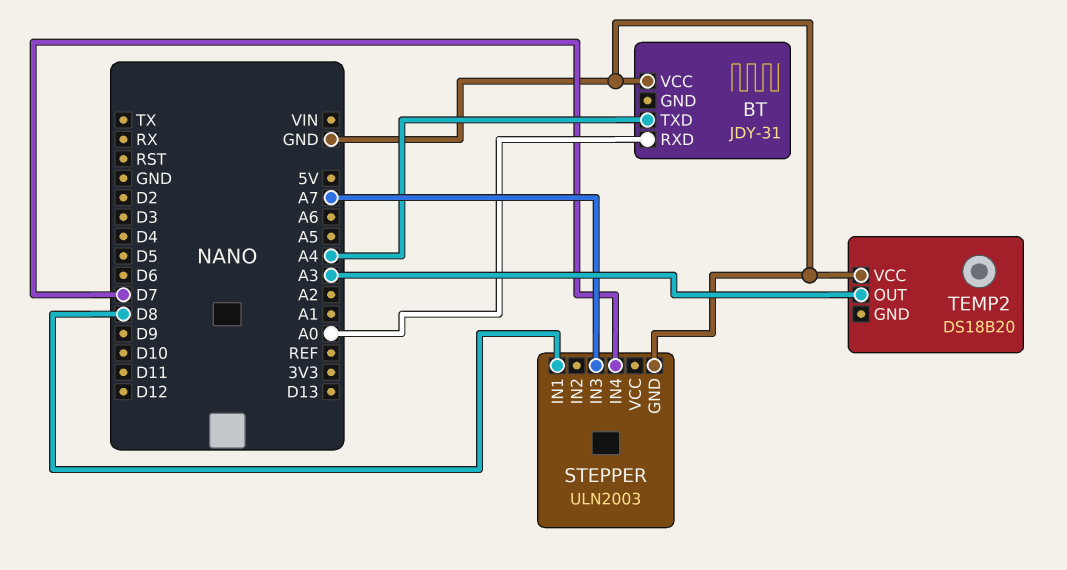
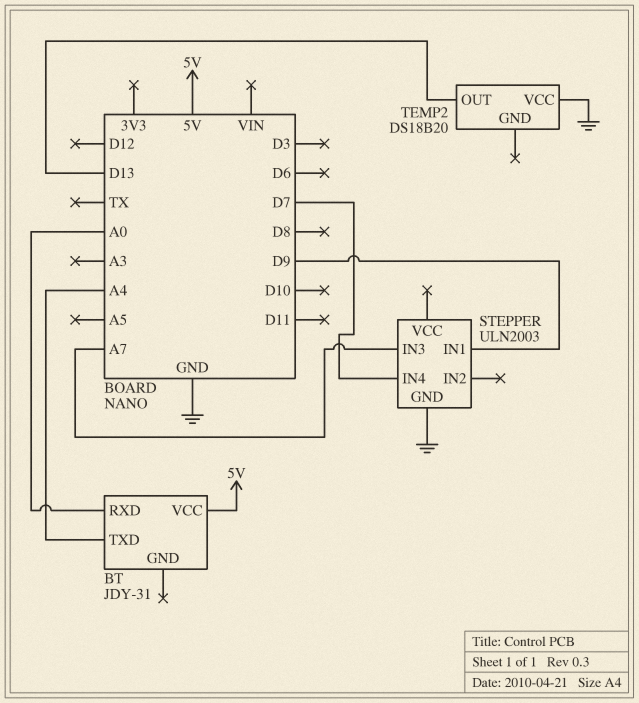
BT pin VCC: GND -> 5V
STEPPER pin IN1: D8 -> D9
TEMP2 pin OUT: A3 -> D13

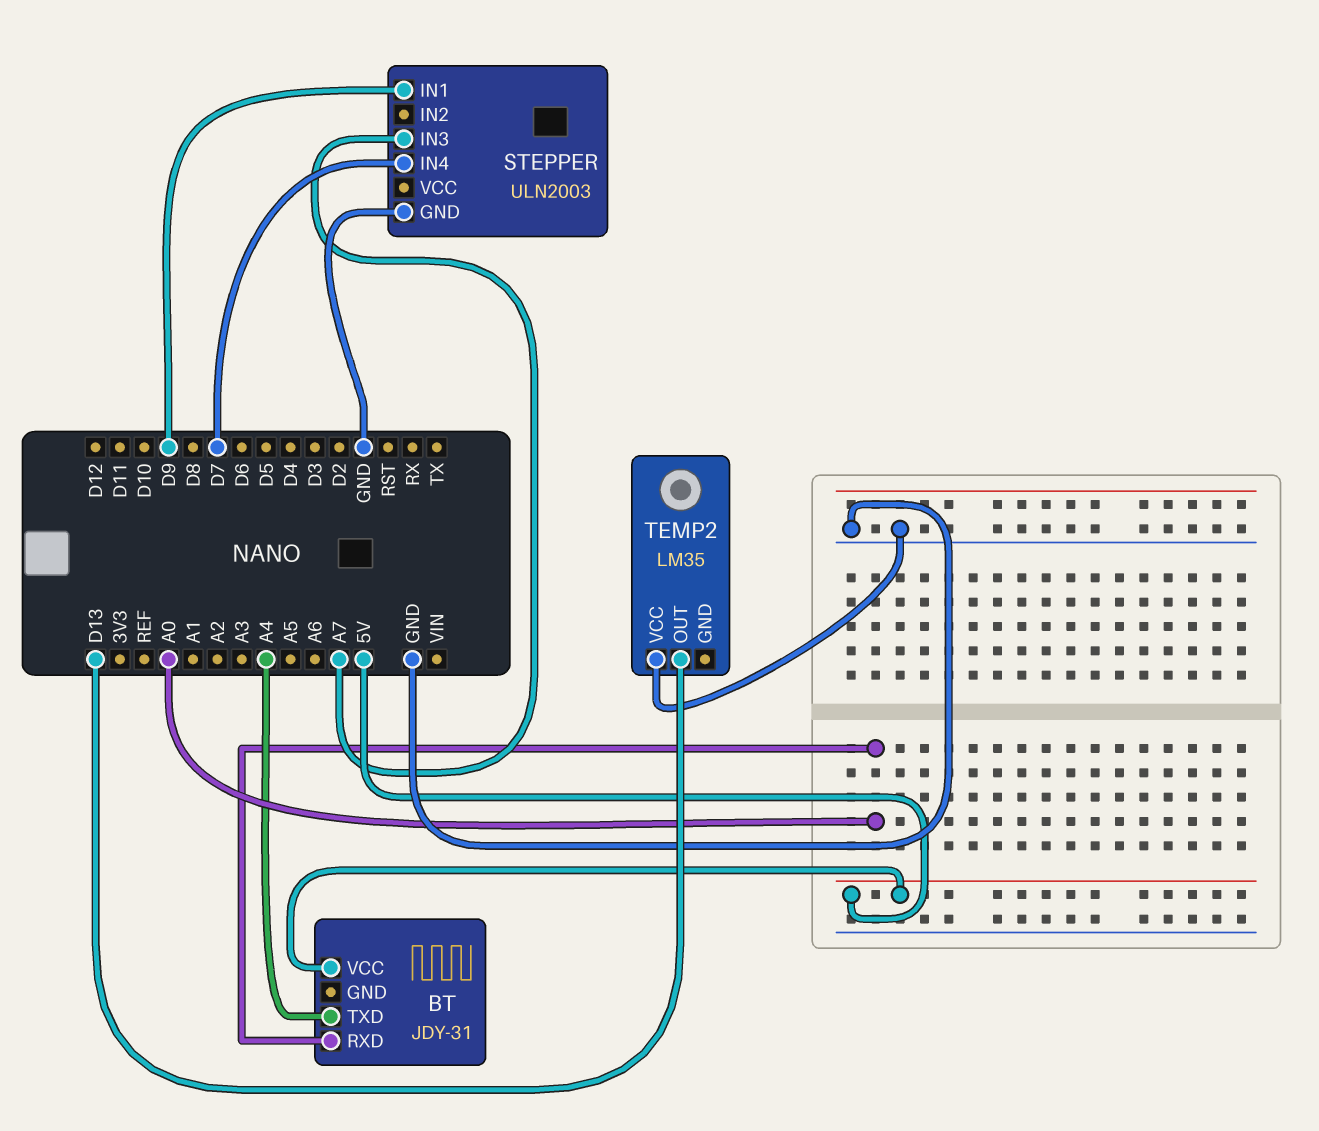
TEMP2: DS18B20 -> LM35

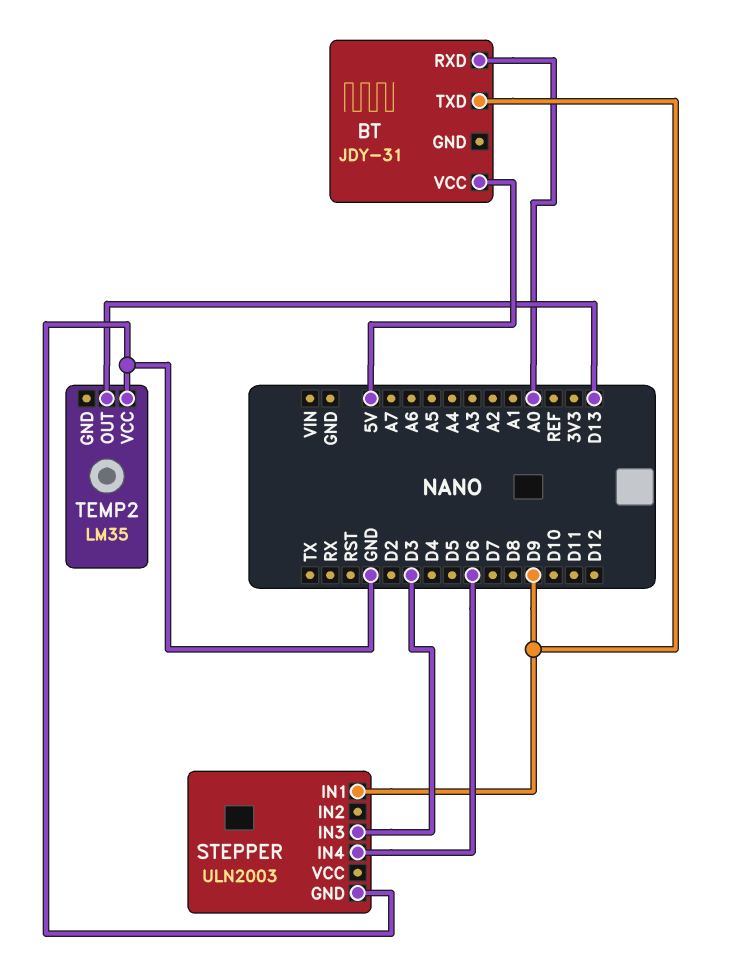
BT pin TXD: A4 -> D9
STEPPER pin IN3: A7 -> D3
STEPPER pin IN4: D7 -> D6

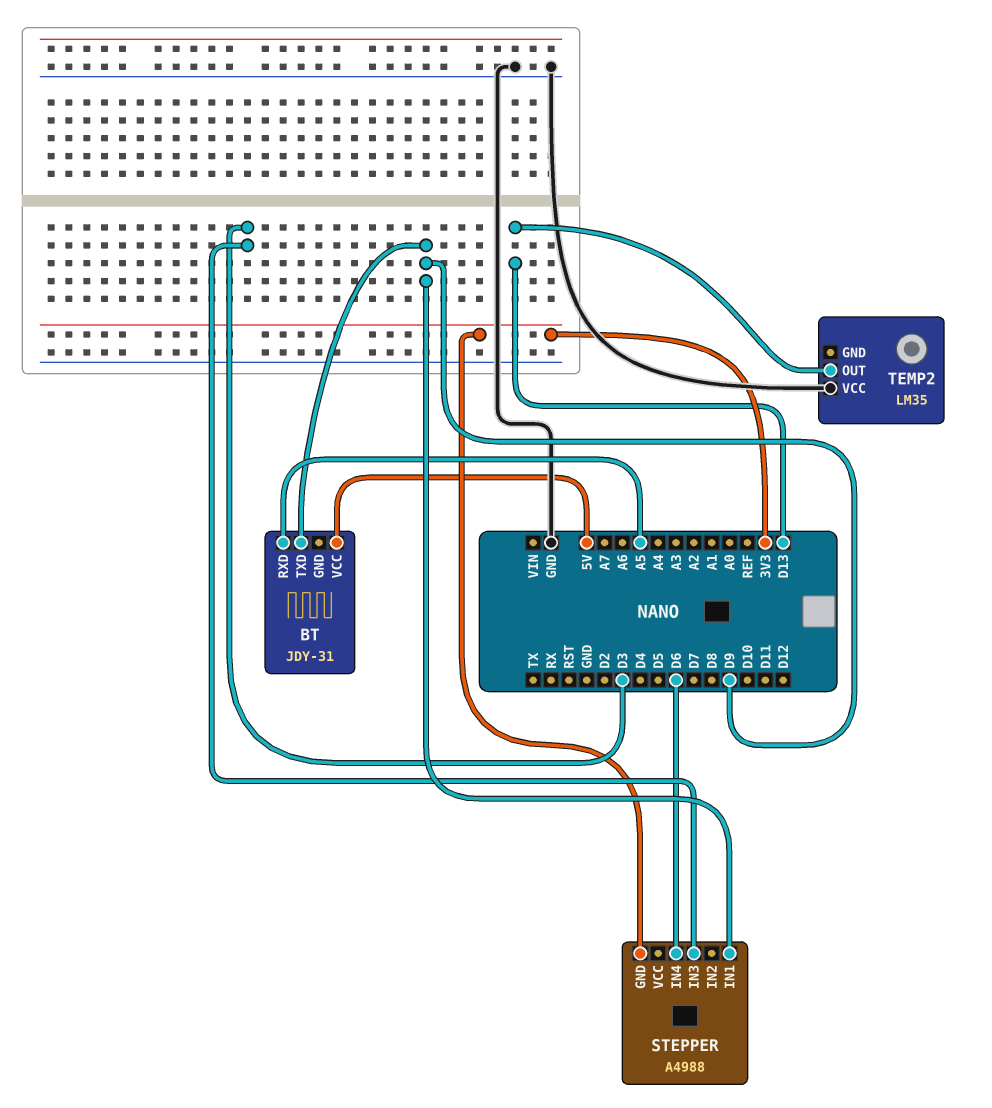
BT pin RXD: A0 -> A5
STEPPER: ULN2003 -> A4988
STEPPER pin GND: GND -> 3V3

